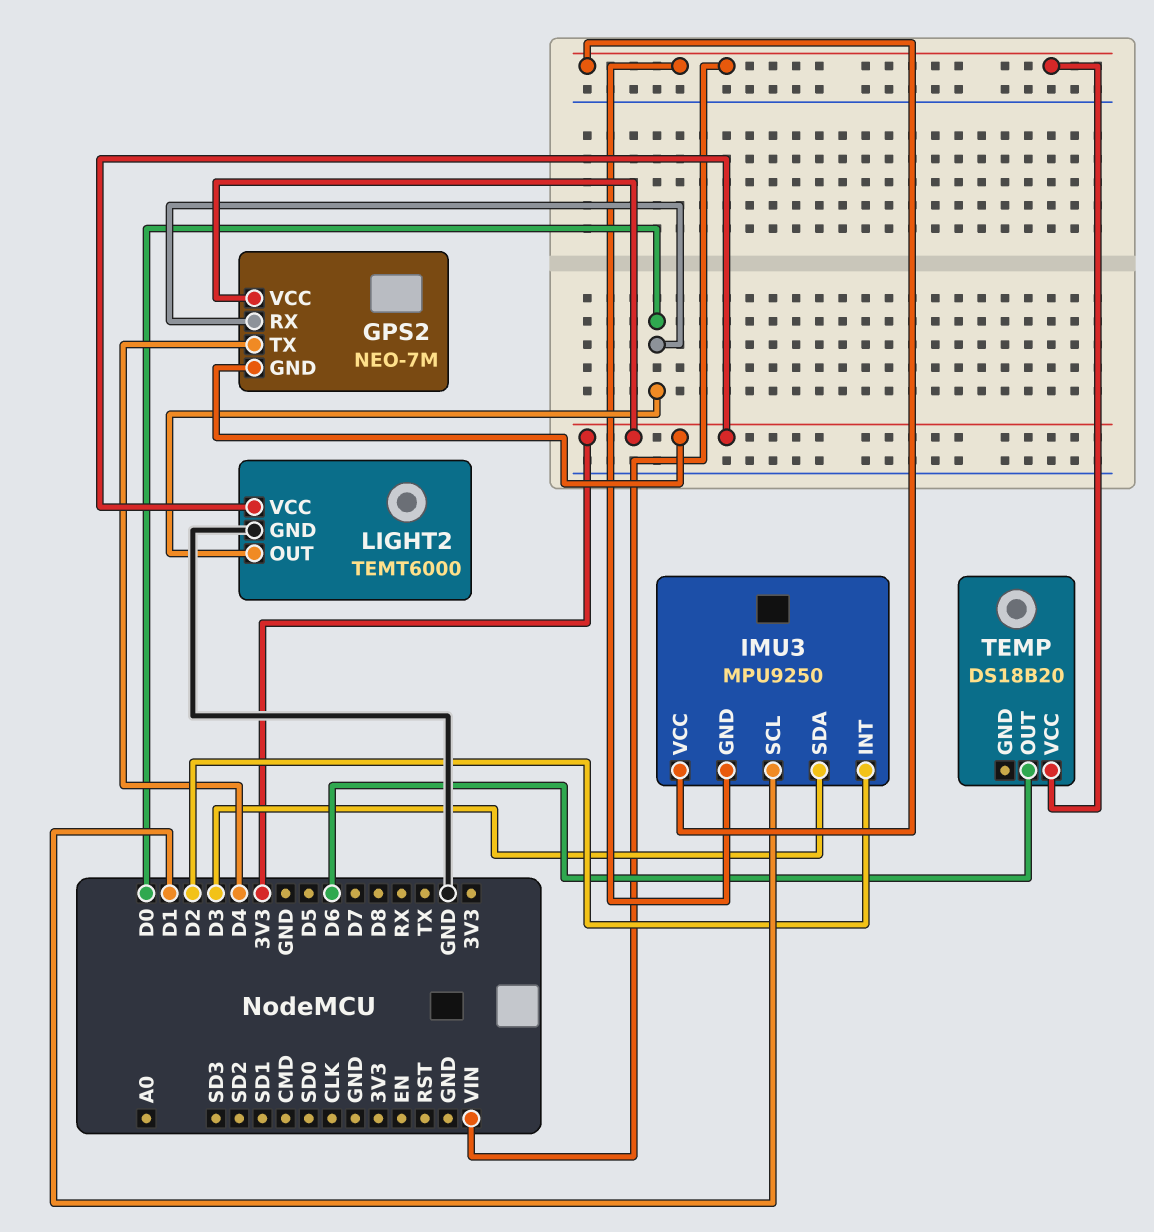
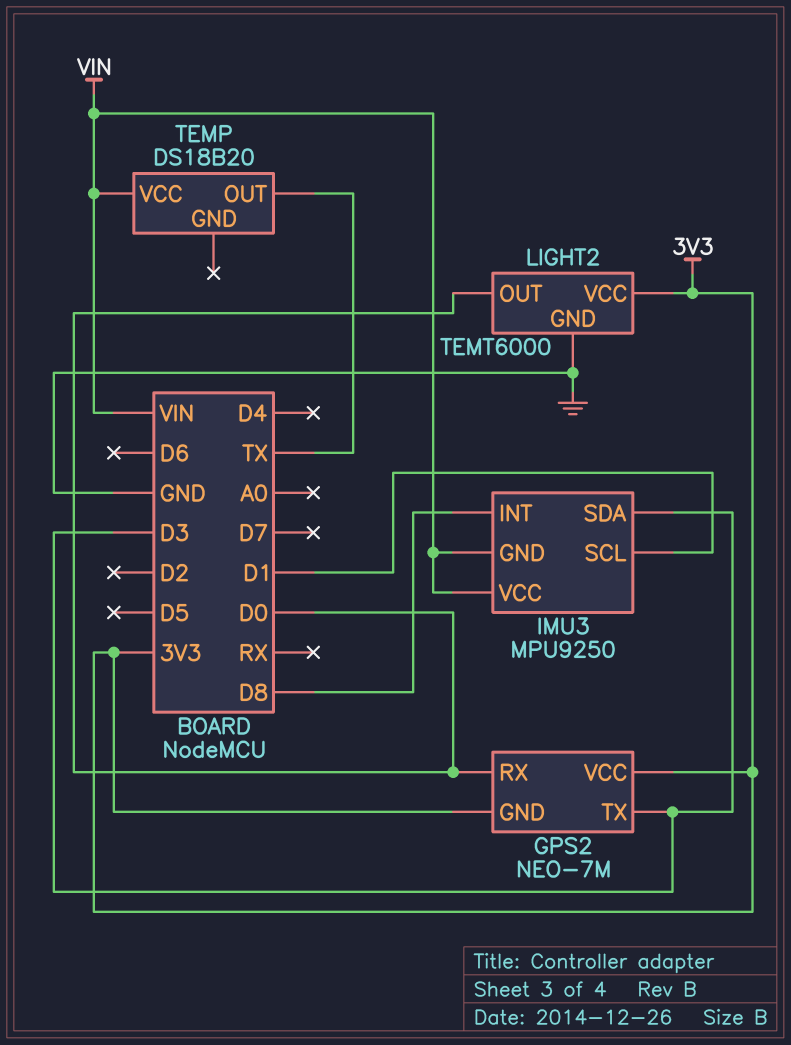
GPS2 pin TX: D4 -> D3
IMU3 pin INT: D2 -> D8
TEMP pin OUT: D6 -> TX

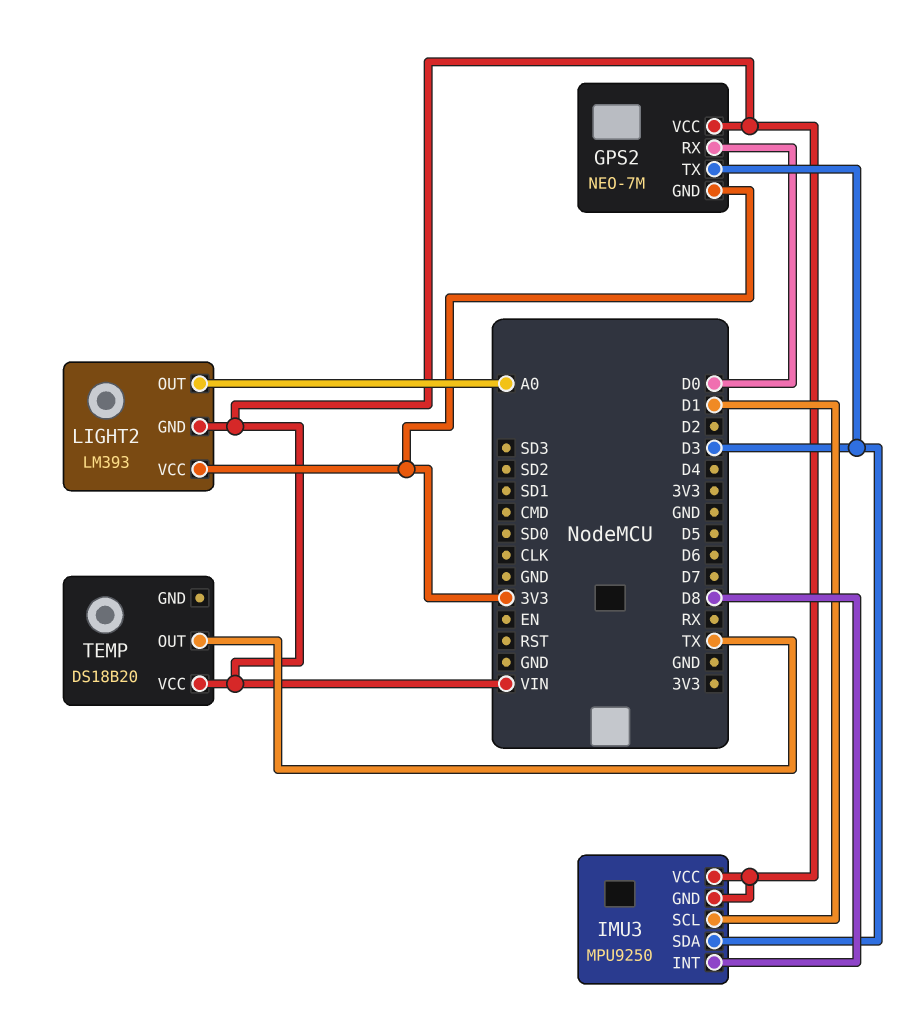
GPS2 pin VCC: 3V3 -> VIN
LIGHT2: TEMT6000 -> LM393
LIGHT2 pin GND: GND -> VIN
LIGHT2 pin OUT: D0 -> A0

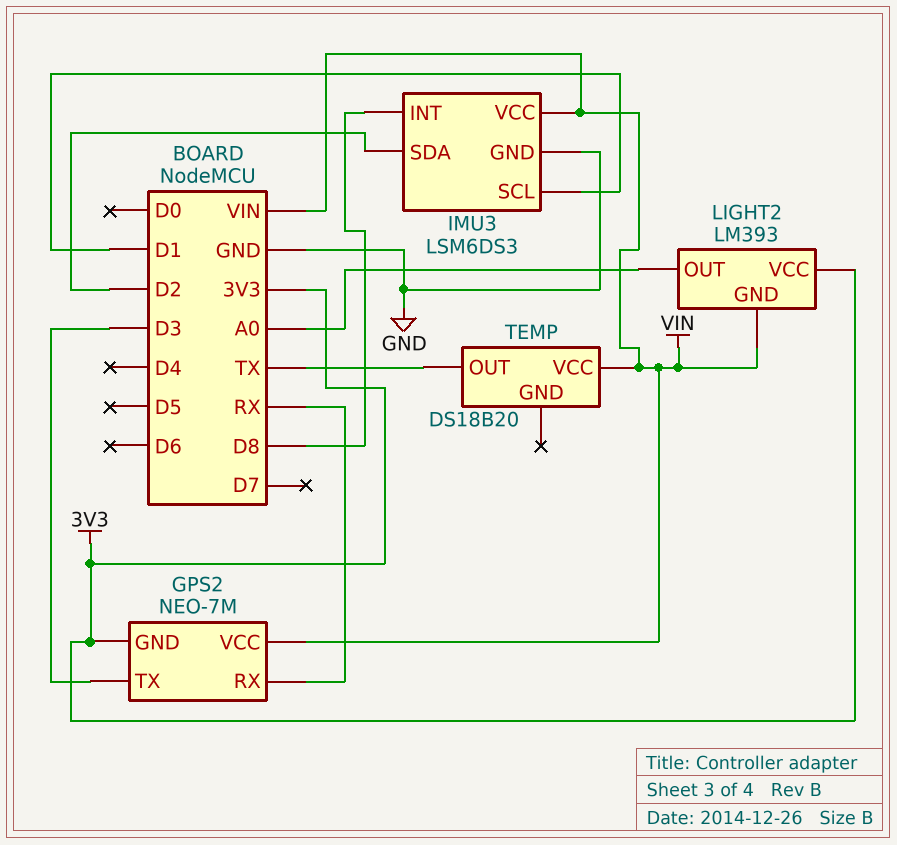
GPS2 pin RX: D0 -> RX
IMU3: MPU9250 -> LSM6DS3
IMU3 pin GND: VIN -> GND
IMU3 pin SDA: D3 -> D2

